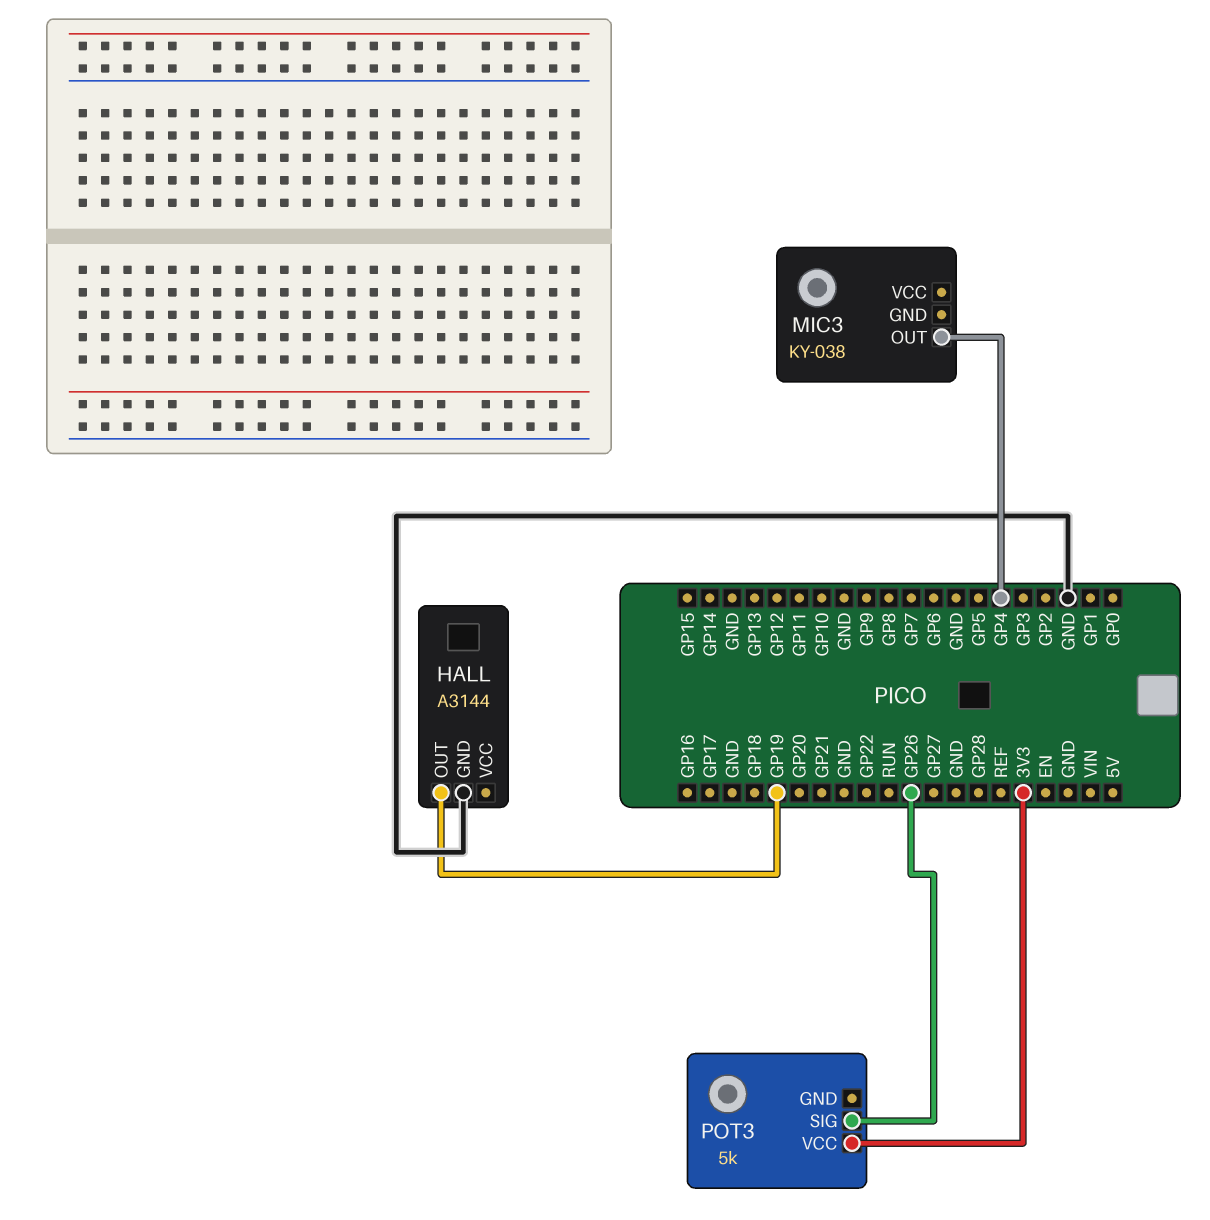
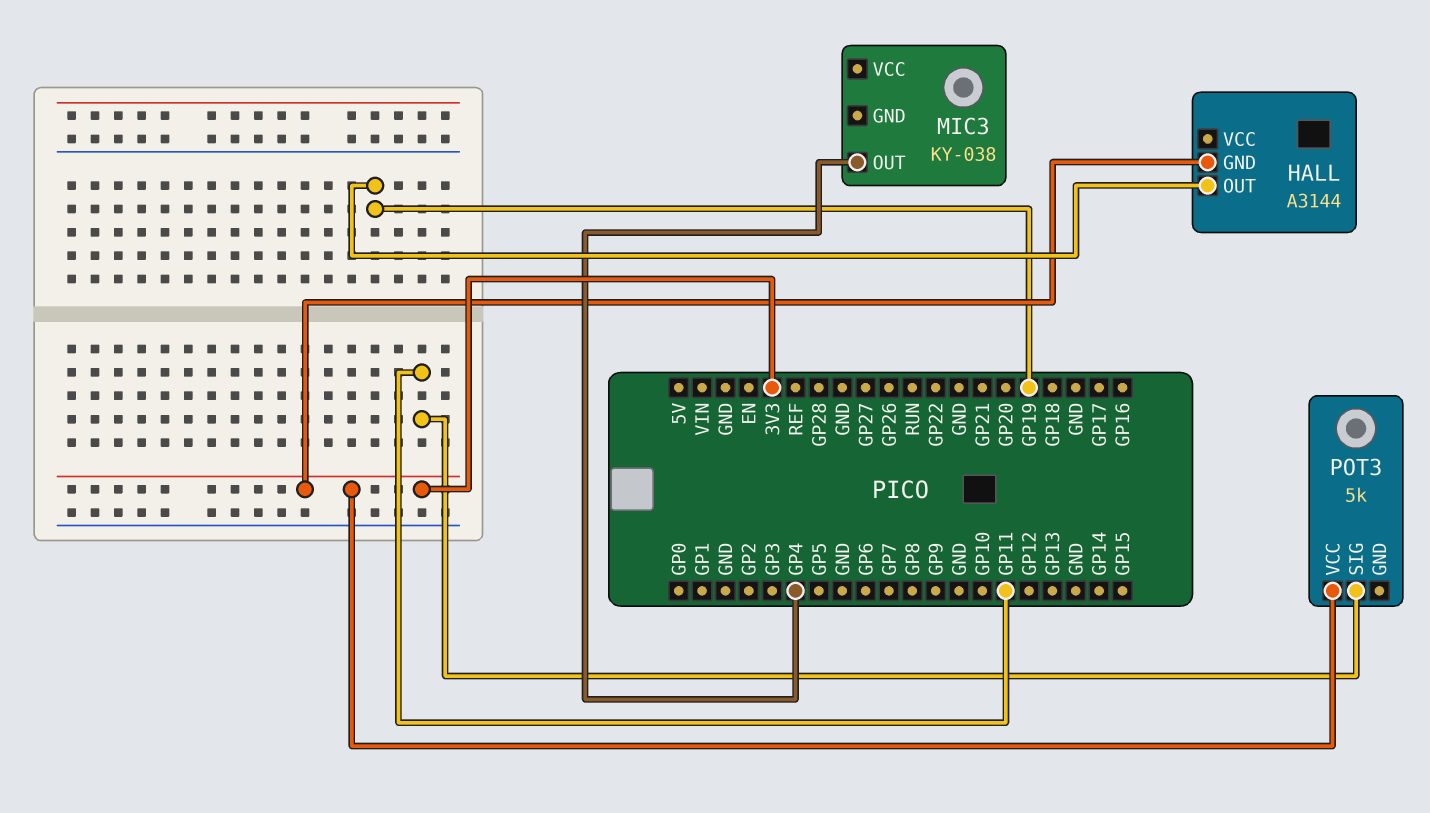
HALL pin GND: GND -> 3V3
POT3 pin SIG: GP26 -> GP11

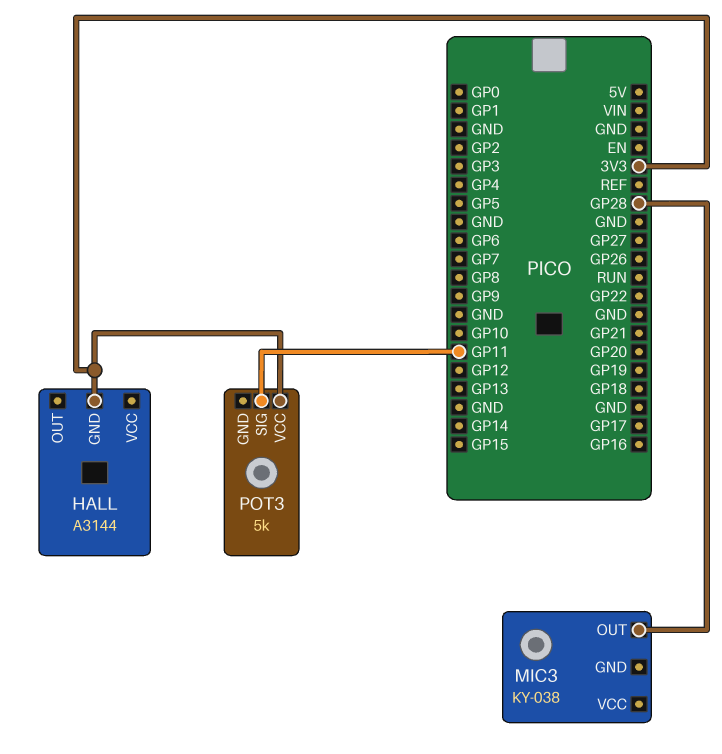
HALL pin OUT: GP19 -> none
MIC3 pin OUT: GP4 -> GP28

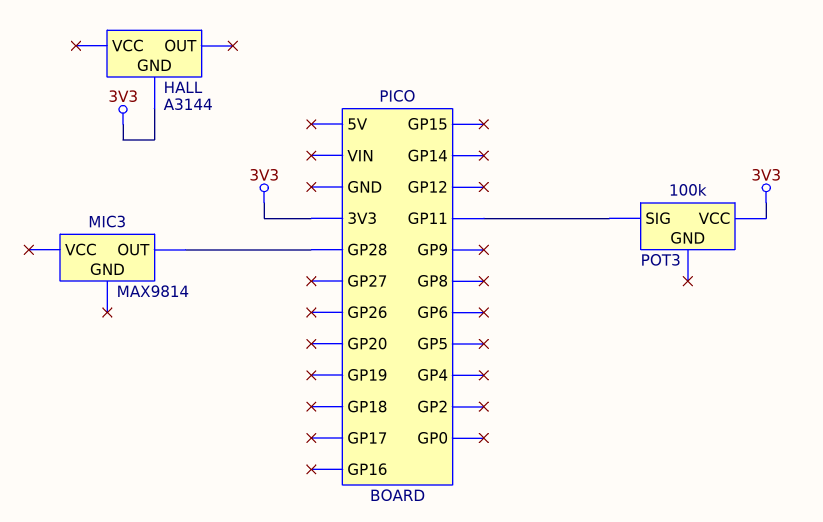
MIC3: KY-038 -> MAX9814
POT3: 5k -> 100k

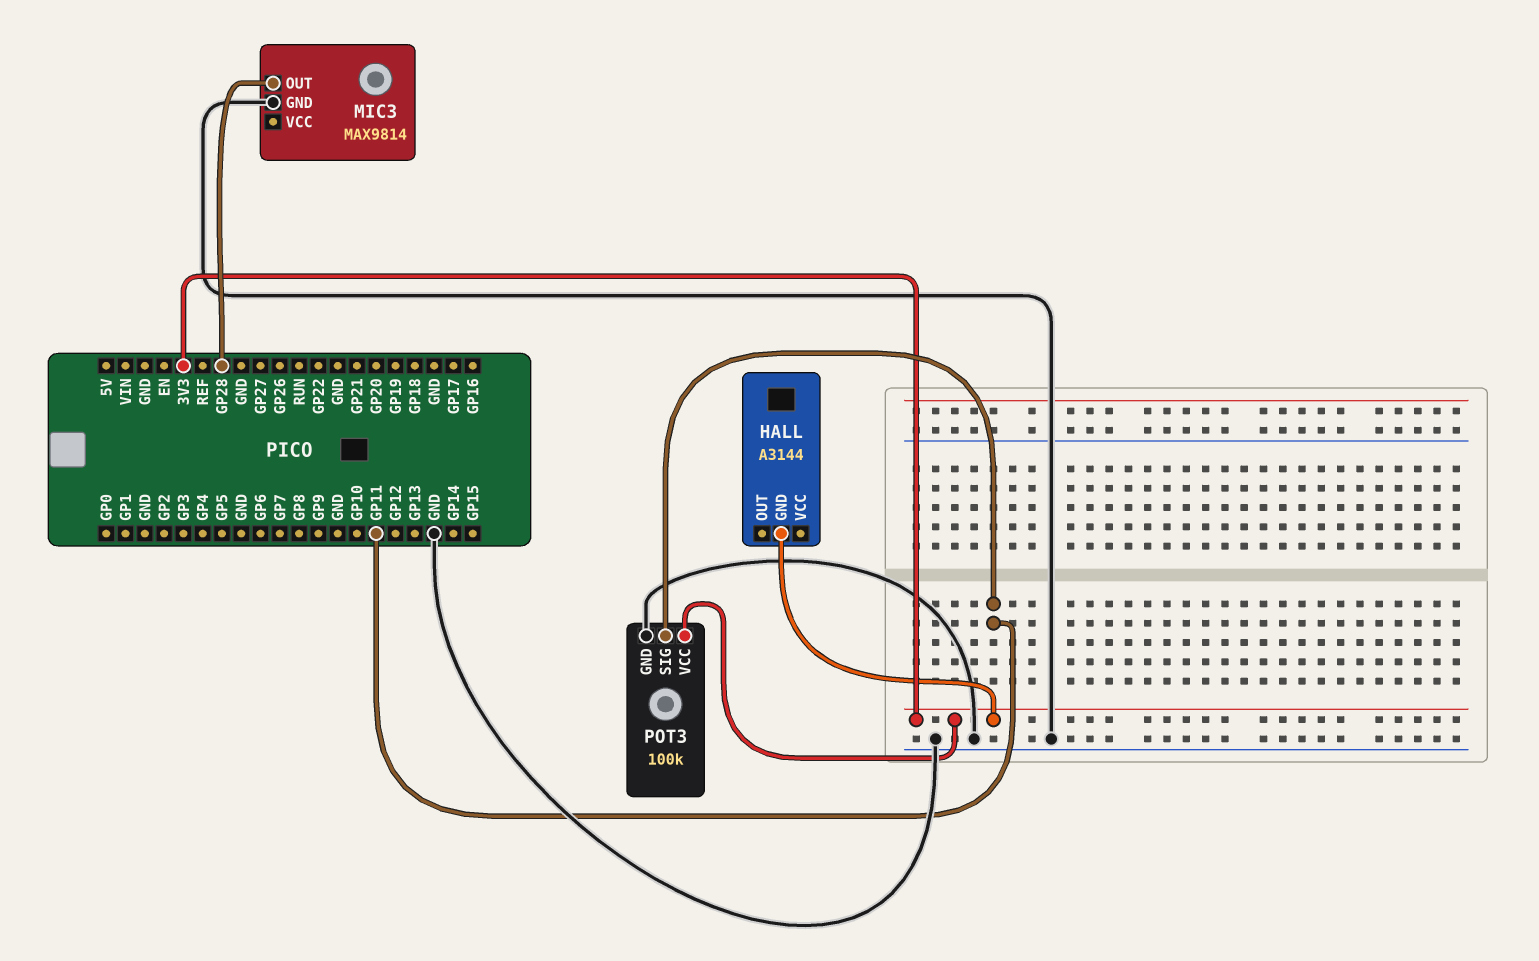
MIC3 pin GND: none -> GND
POT3 pin GND: none -> GND

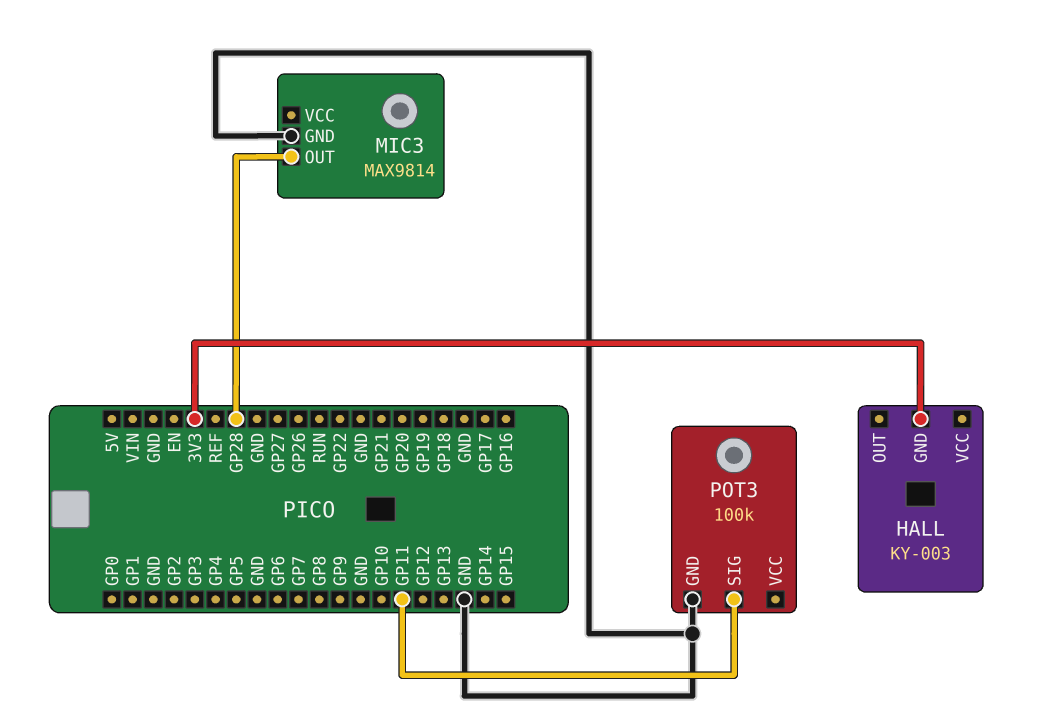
HALL: A3144 -> KY-003
POT3 pin VCC: 3V3 -> none

